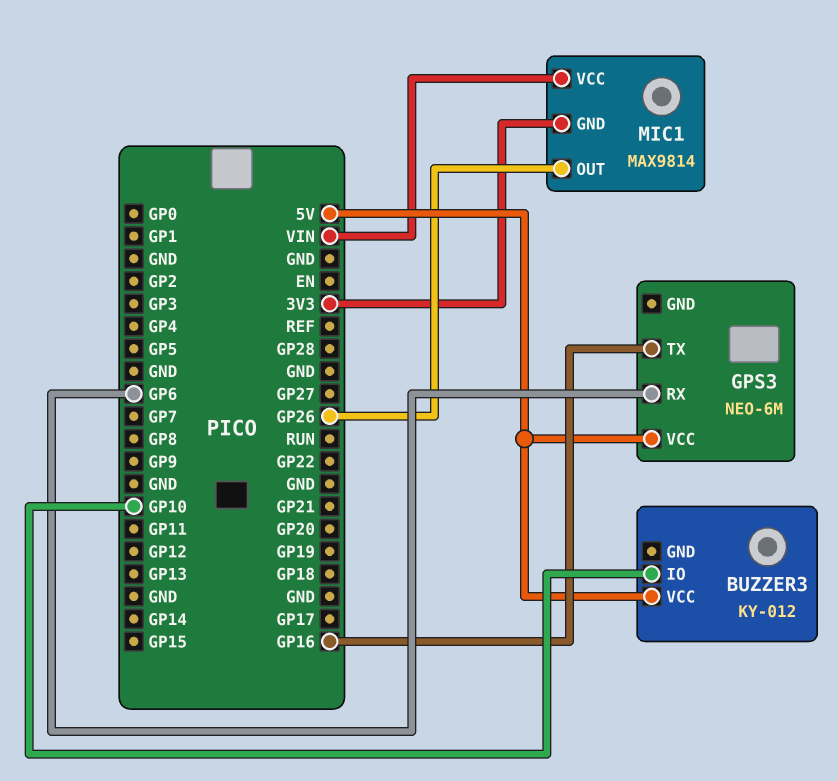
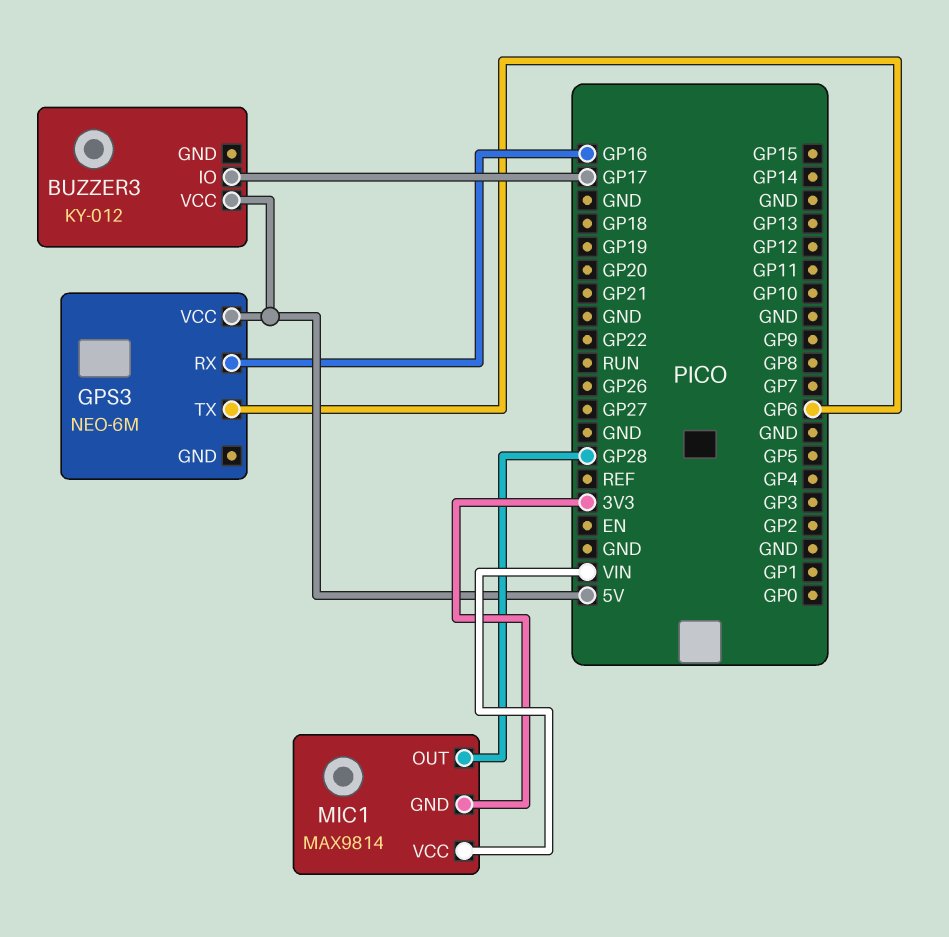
BUZZER3 pin IO: GP10 -> GP17
GPS3 pin RX: GP6 -> GP16
GPS3 pin TX: GP16 -> GP6
MIC1 pin OUT: GP26 -> GP28

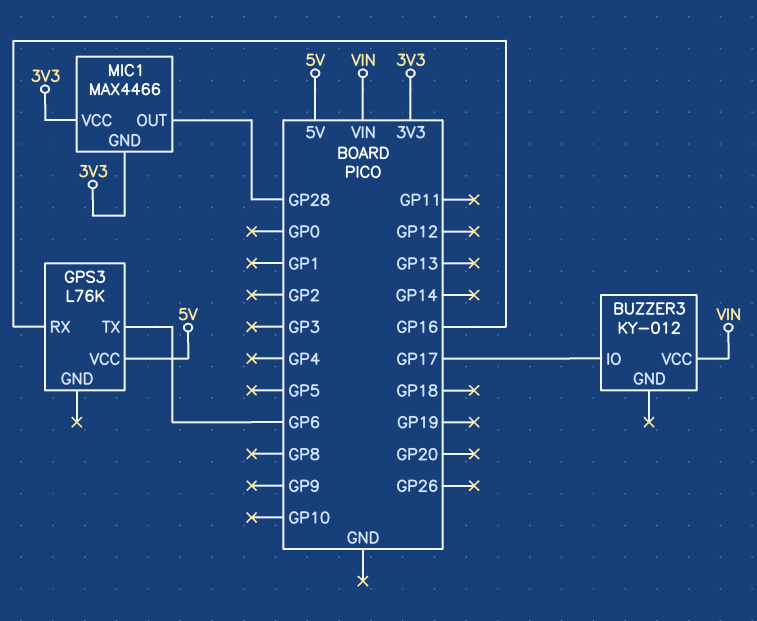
BUZZER3 pin VCC: 5V -> VIN
GPS3: NEO-6M -> L76K
MIC1: MAX9814 -> MAX4466
MIC1 pin VCC: VIN -> 3V3

